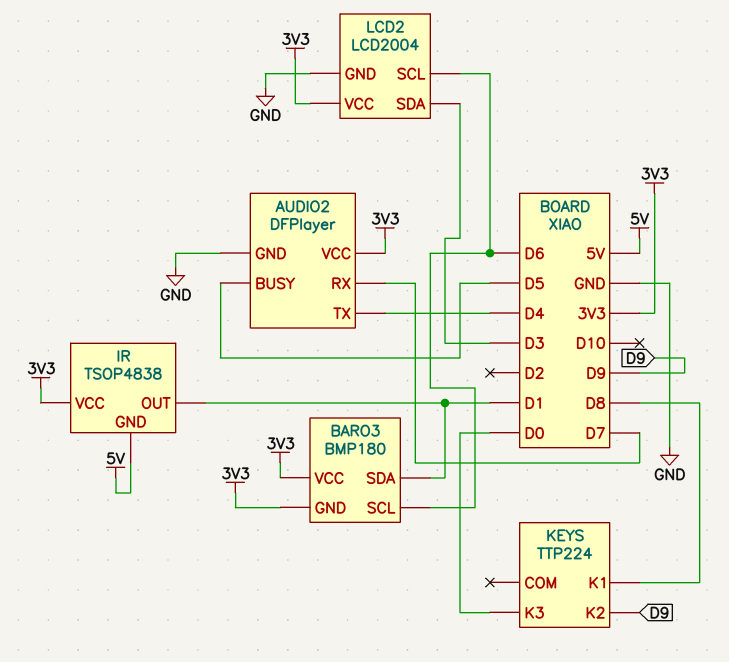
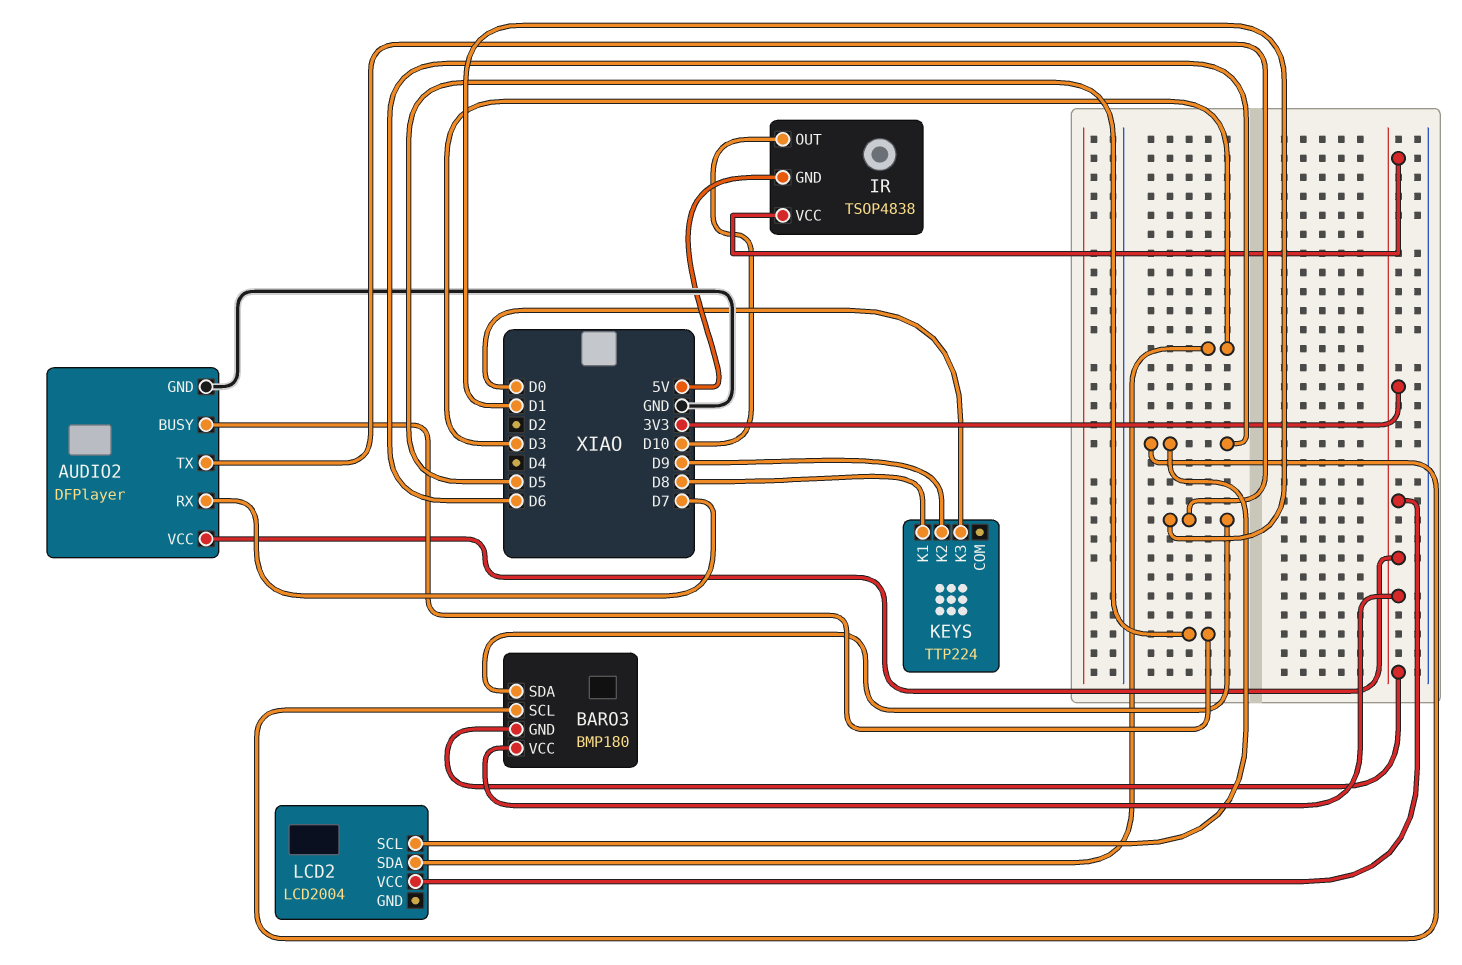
AUDIO2 pin TX: D4 -> D1
IR pin OUT: D1 -> D10
LCD2 pin GND: GND -> none

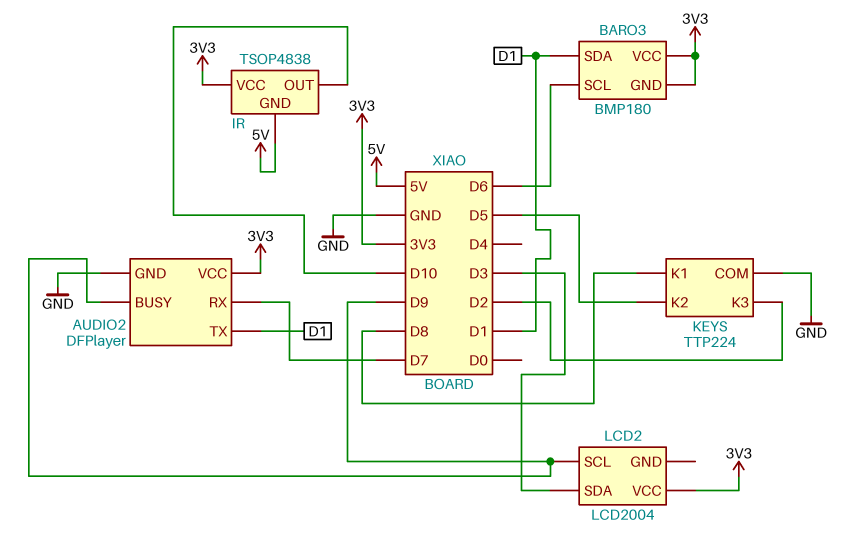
AUDIO2 pin BUSY: D5 -> D9
KEYS pin COM: none -> GND
KEYS pin K2: D9 -> D5
KEYS pin K3: D0 -> D2
LCD2 pin SCL: D6 -> D9

